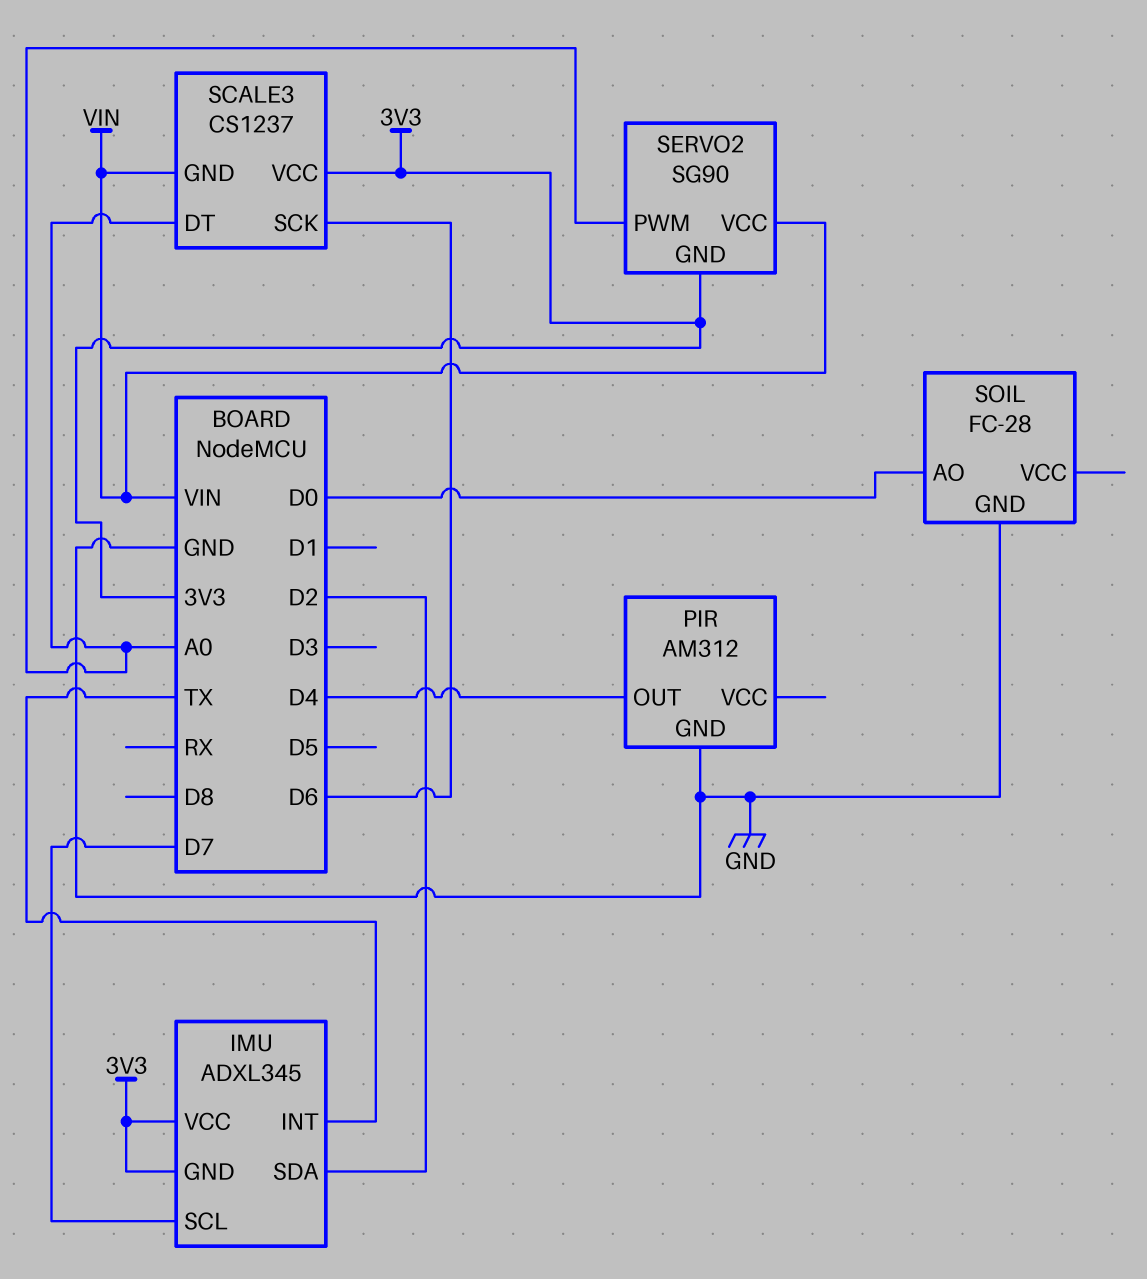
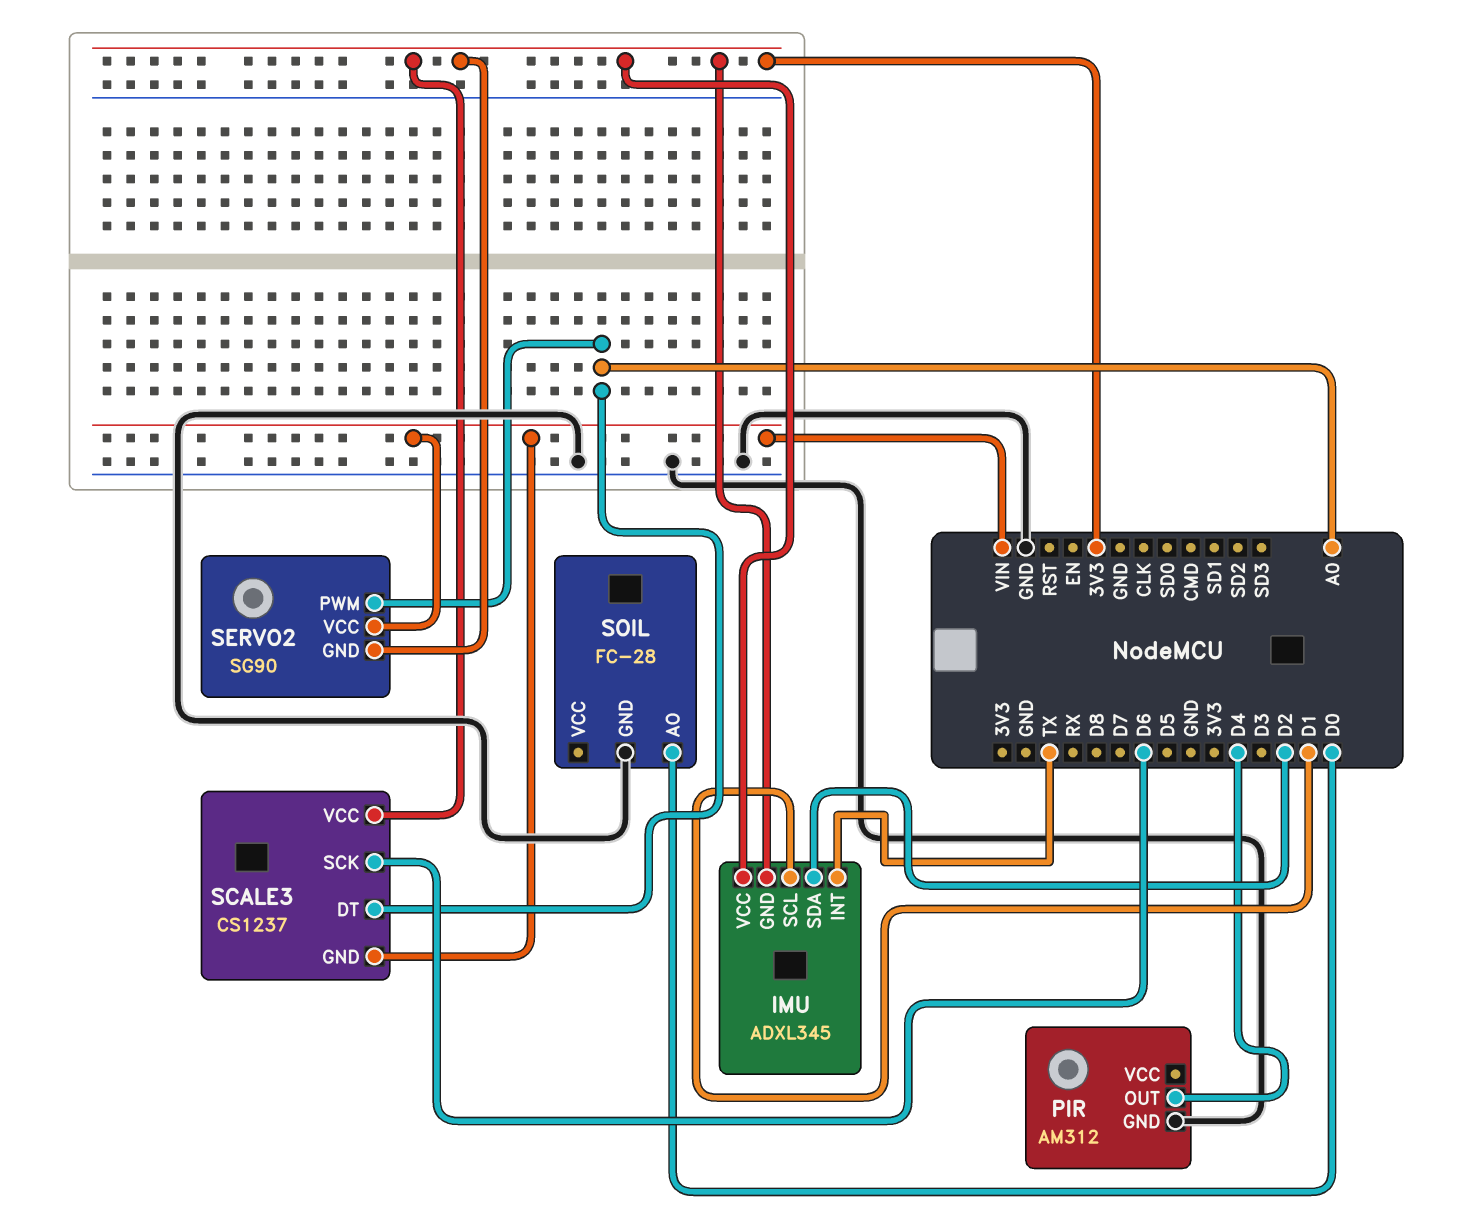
IMU pin SCL: D7 -> D1

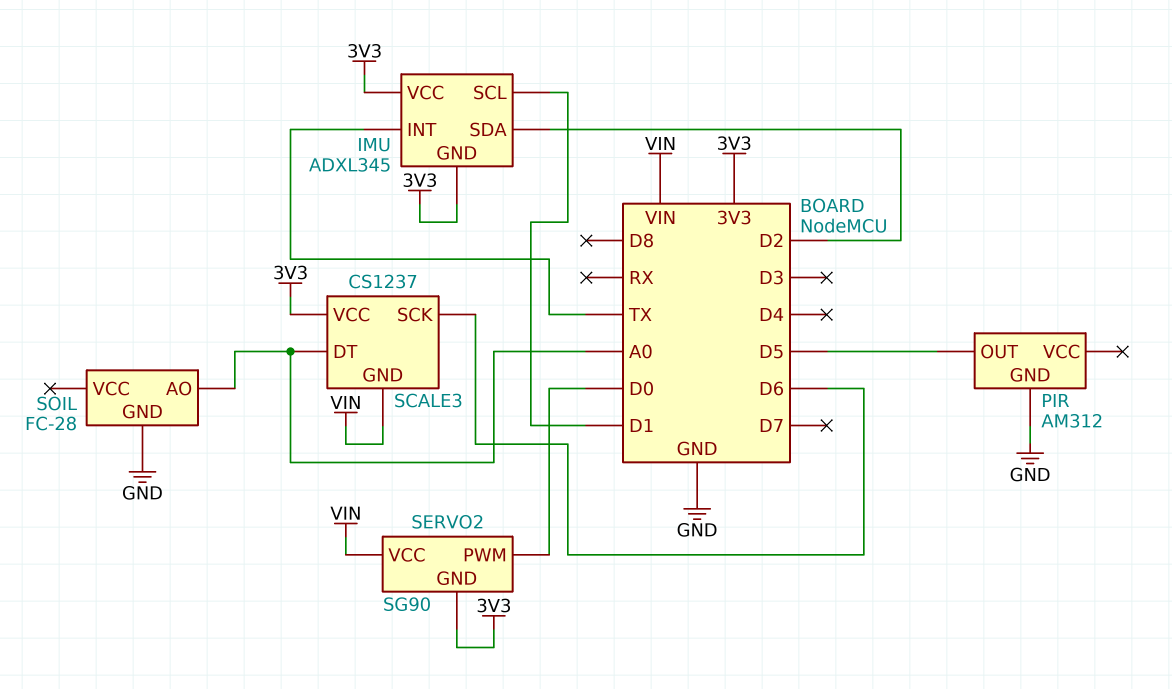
PIR pin OUT: D4 -> D5
SERVO2 pin PWM: A0 -> D0
SOIL pin AO: D0 -> A0

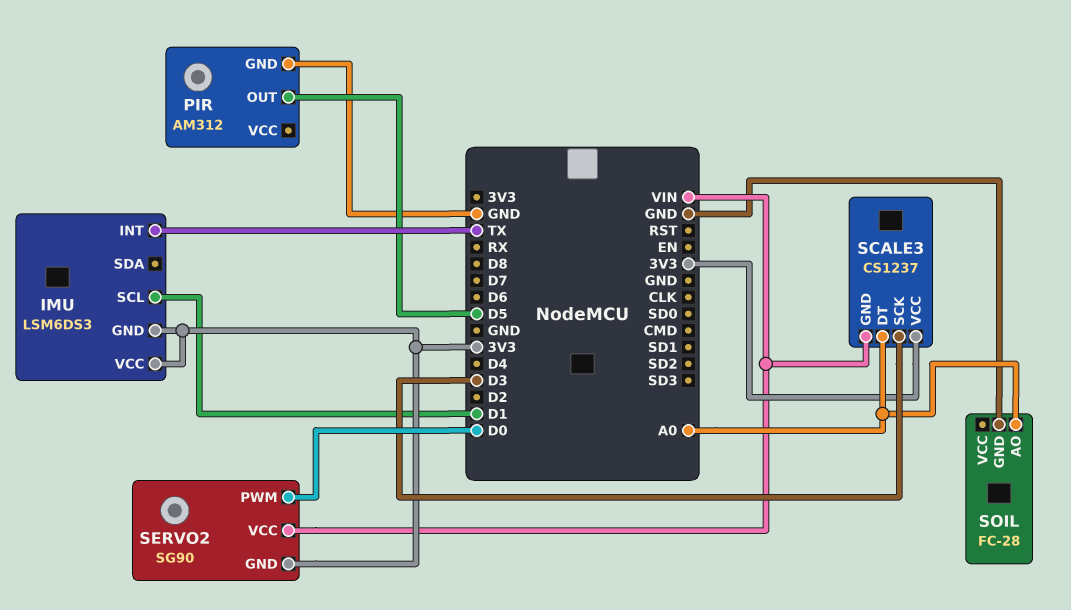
IMU: ADXL345 -> LSM6DS3
IMU pin SDA: D2 -> none
SCALE3 pin SCK: D6 -> D3

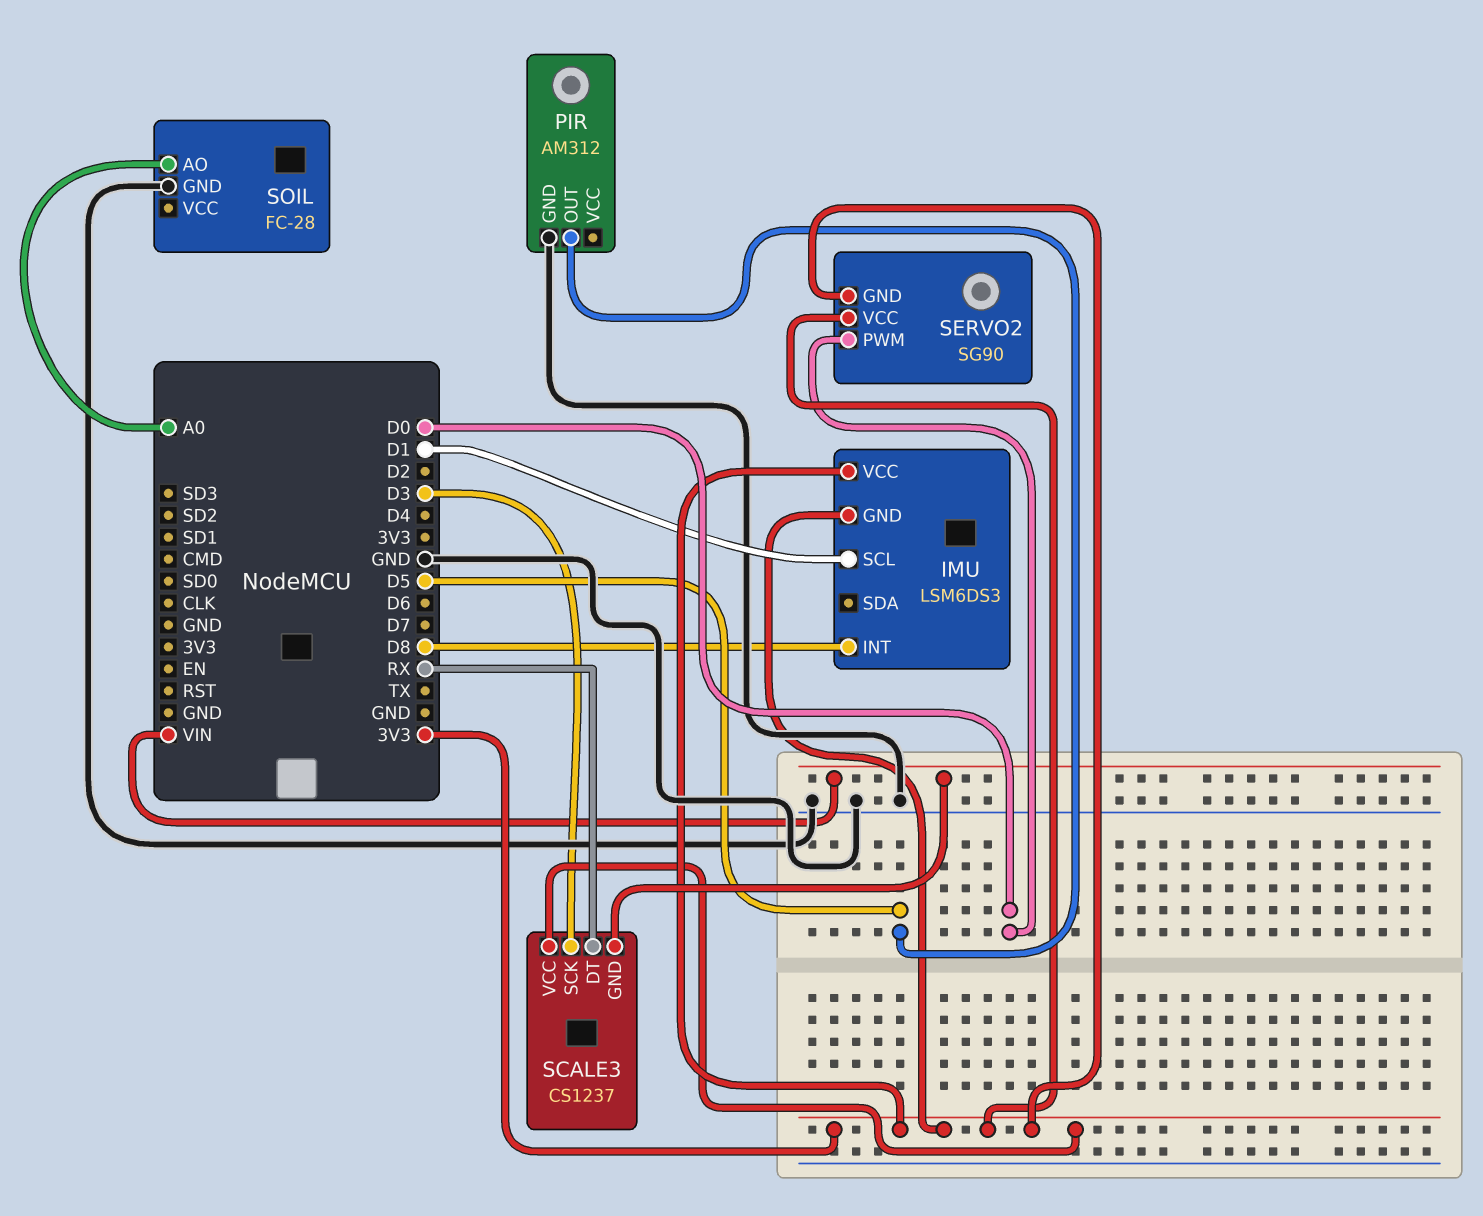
IMU pin INT: TX -> D8
SCALE3 pin DT: A0 -> RX
SERVO2 pin VCC: VIN -> 3V3

